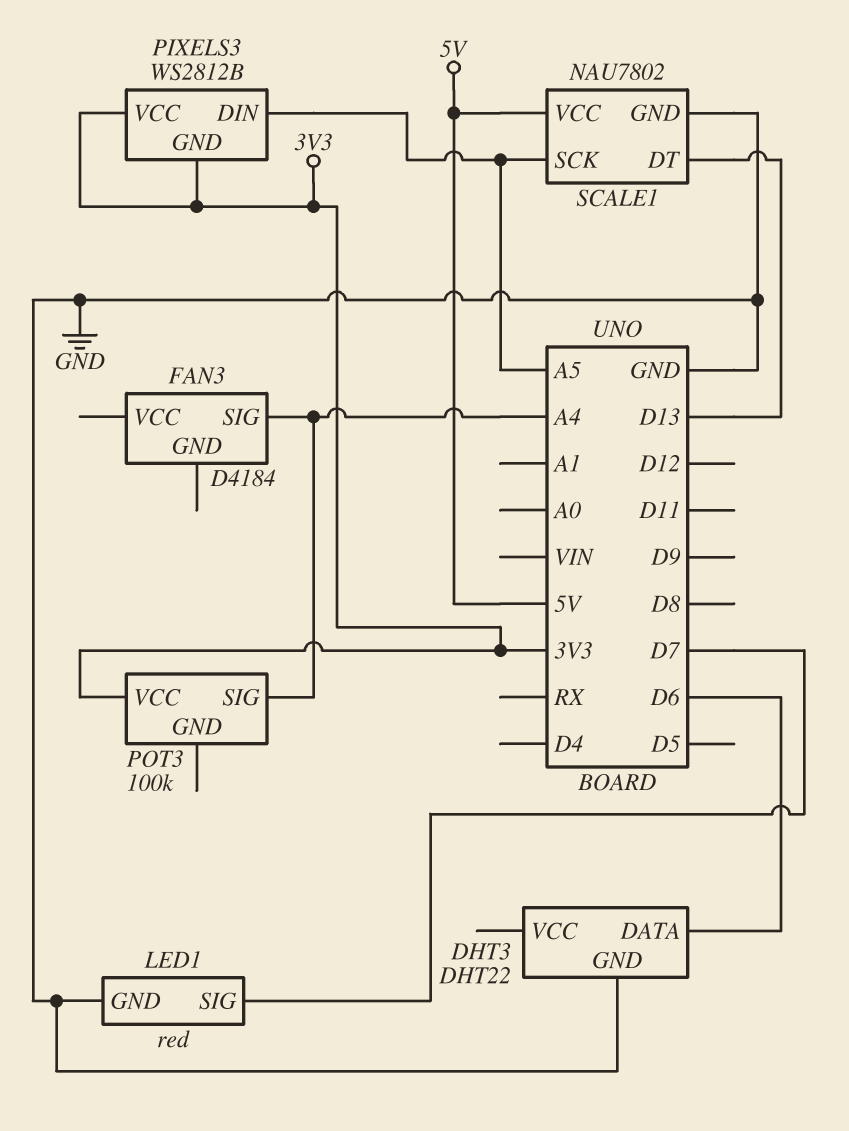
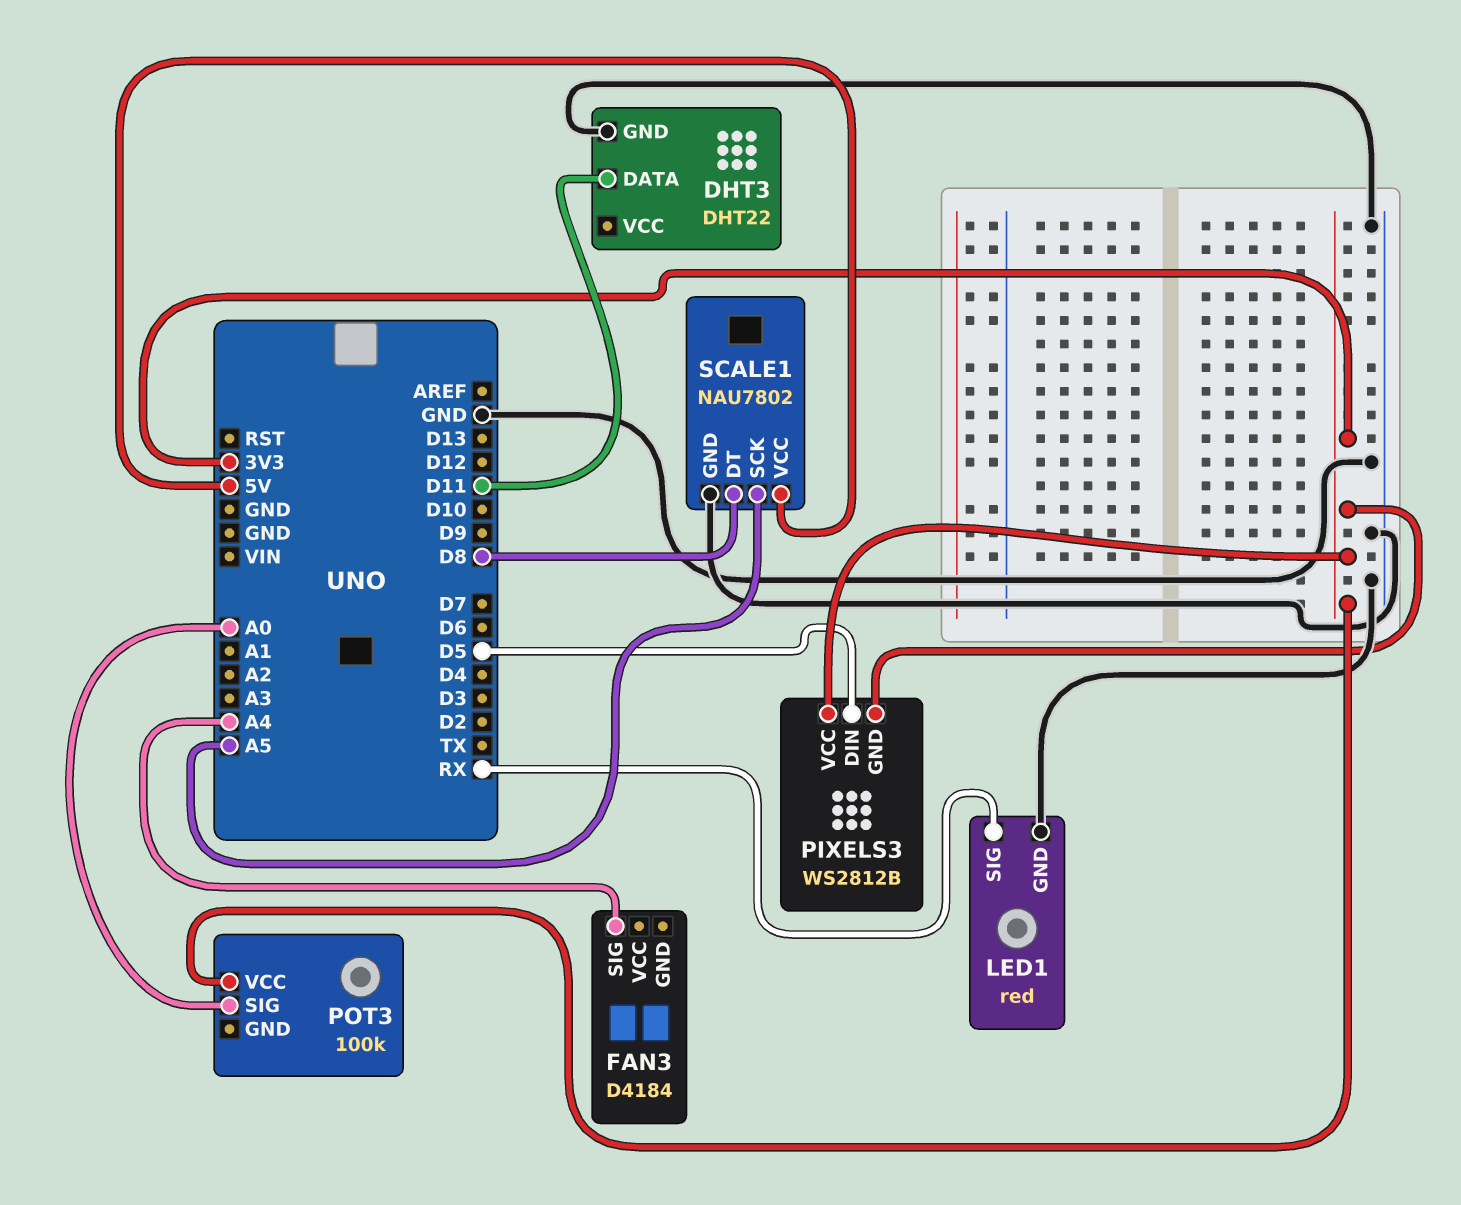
DHT3 pin DATA: D6 -> D11
LED1 pin SIG: D7 -> RX
PIXELS3 pin DIN: A5 -> D5
POT3 pin SIG: A4 -> A0
SCALE1 pin DT: D13 -> D8

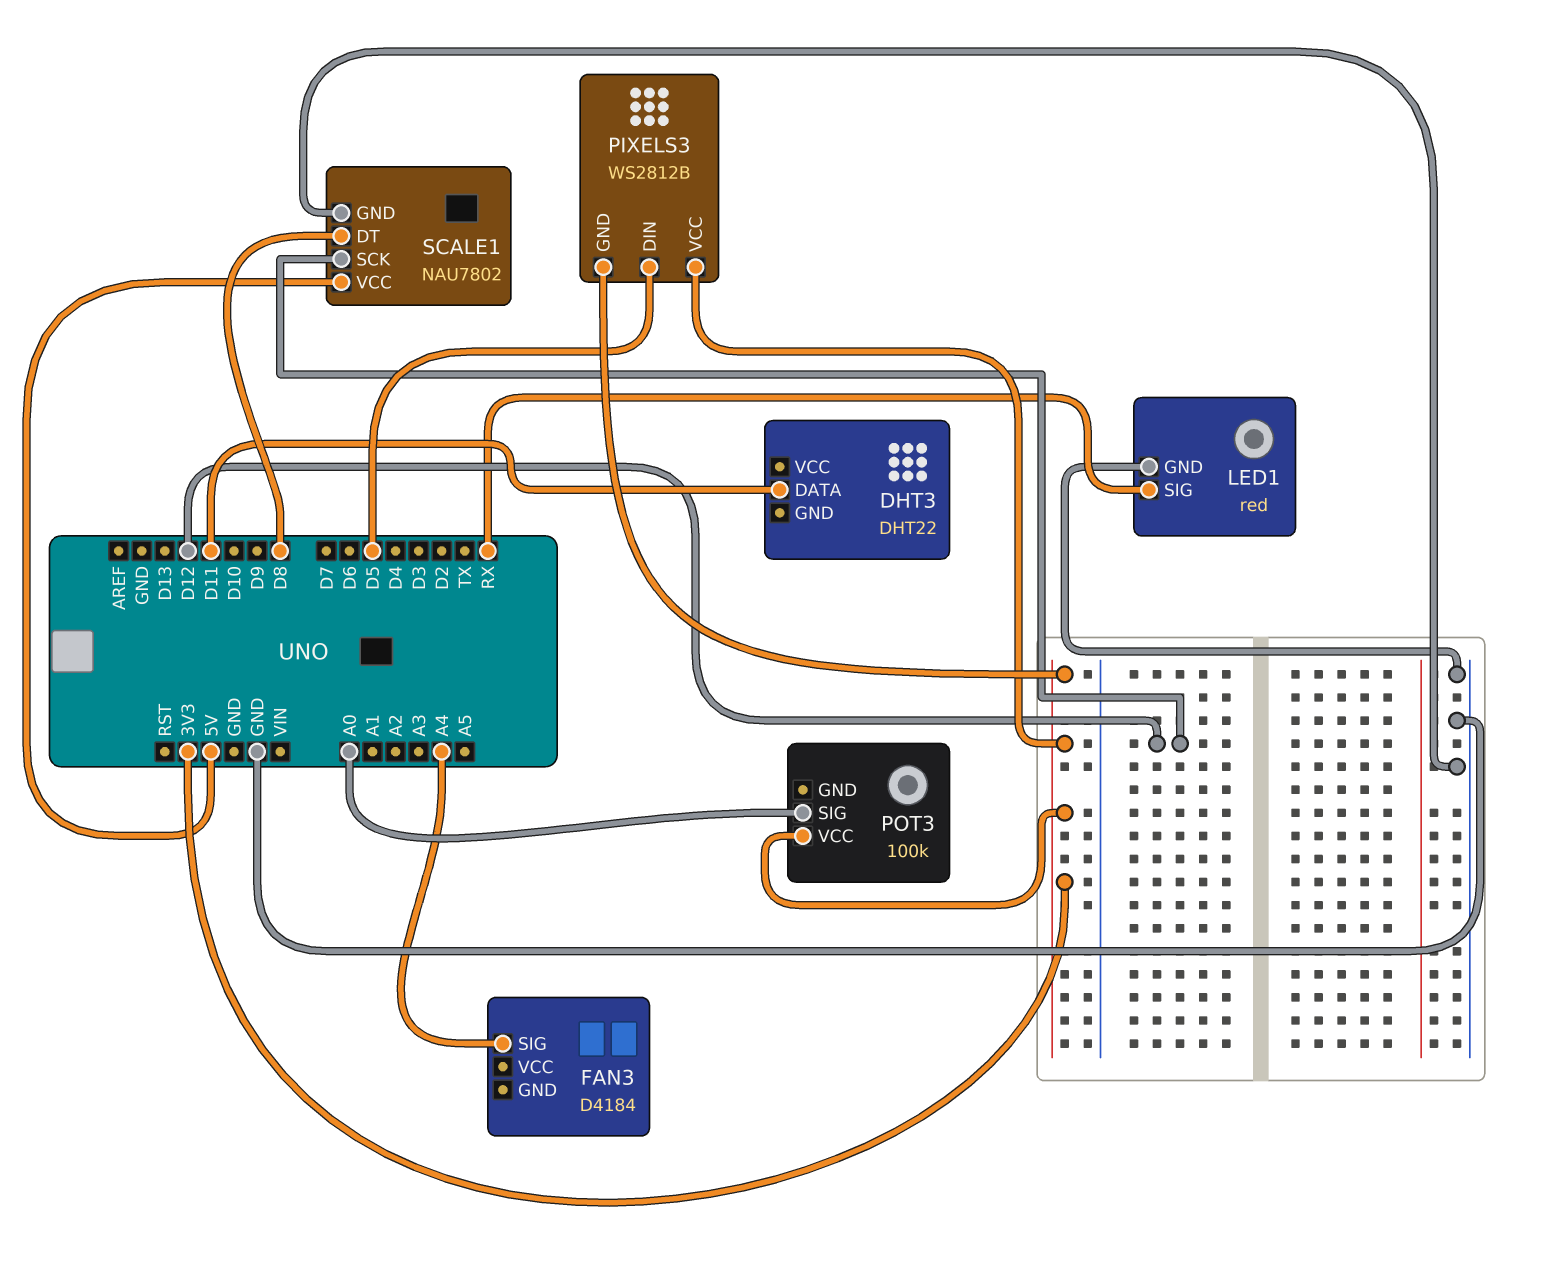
DHT3 pin GND: GND -> none
SCALE1 pin SCK: A5 -> D12

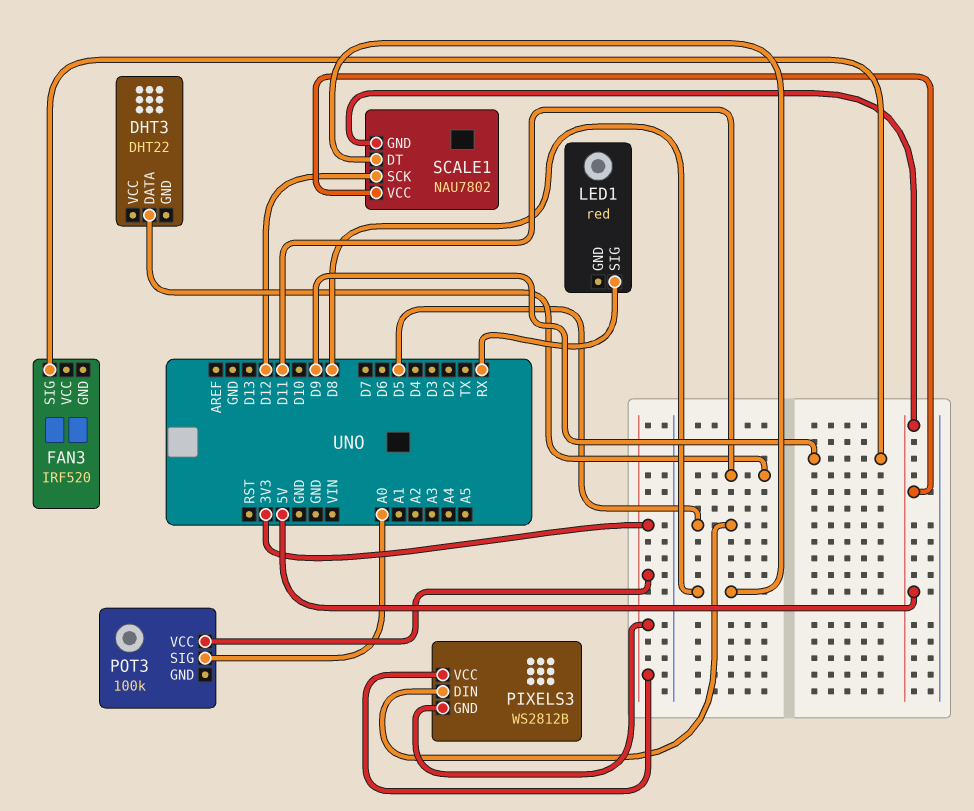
FAN3: D4184 -> IRF520
FAN3 pin SIG: A4 -> D9
LED1 pin GND: GND -> none
SCALE1 pin GND: GND -> 5V

